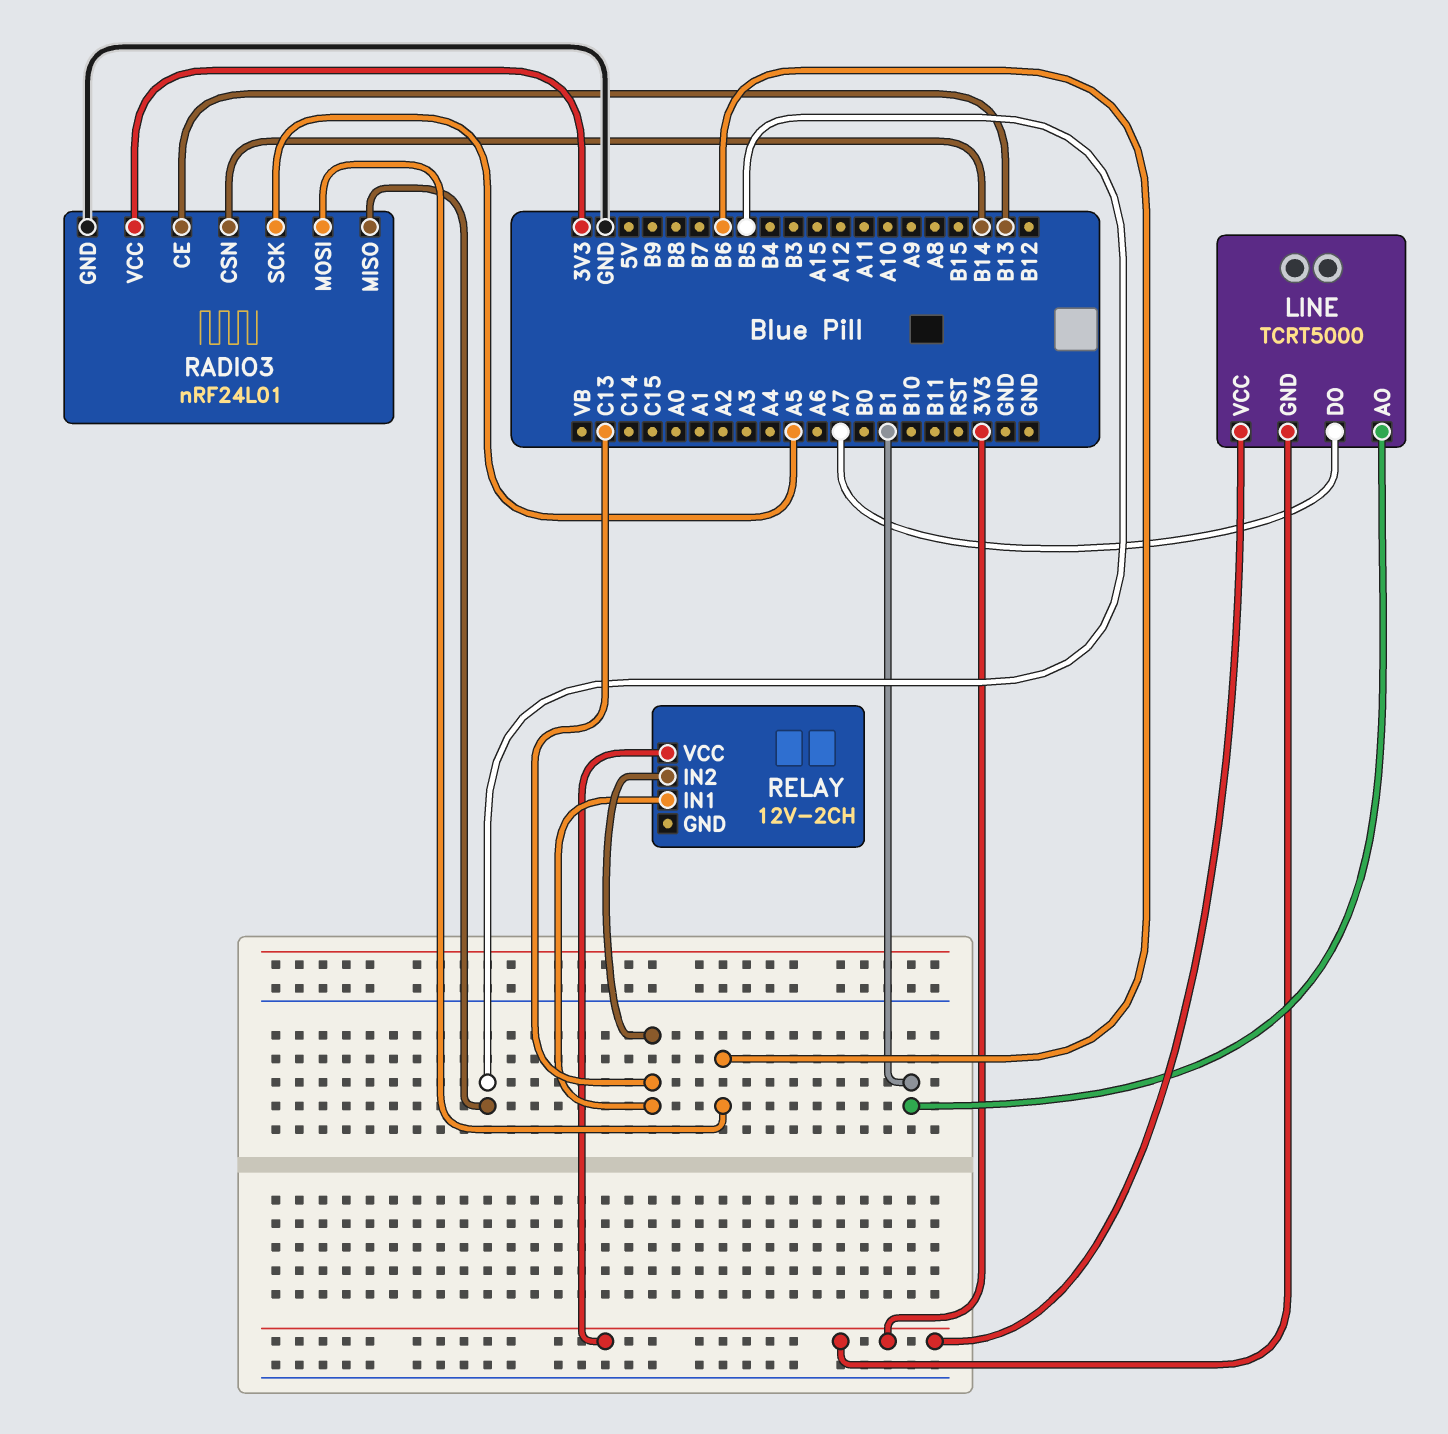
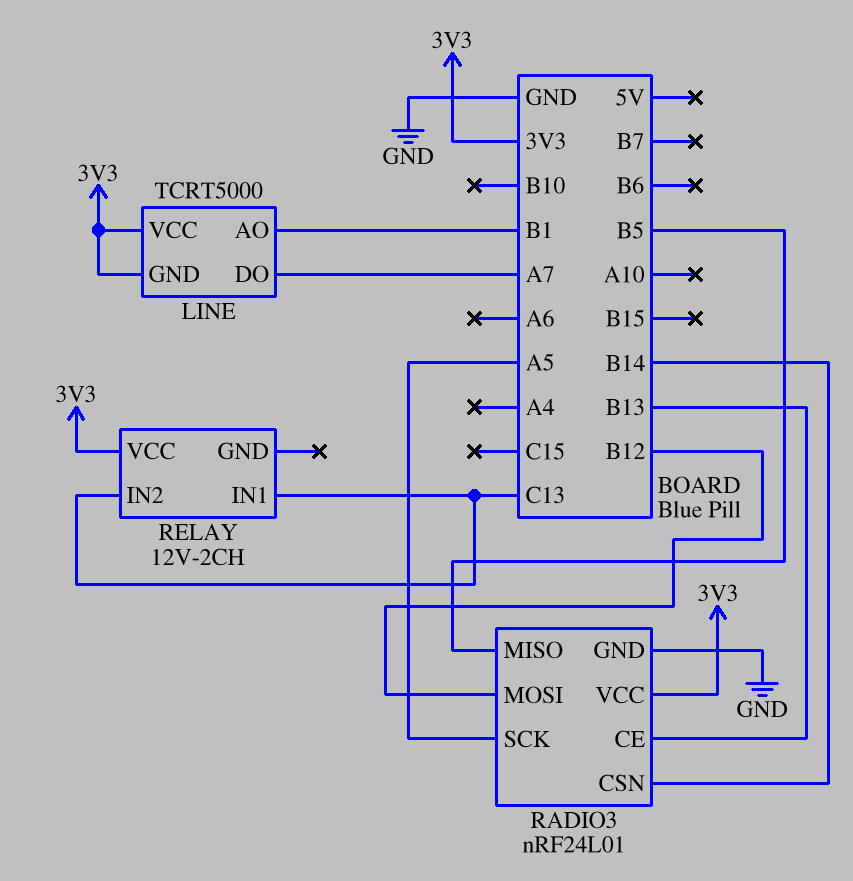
RADIO3 pin MOSI: B6 -> B12

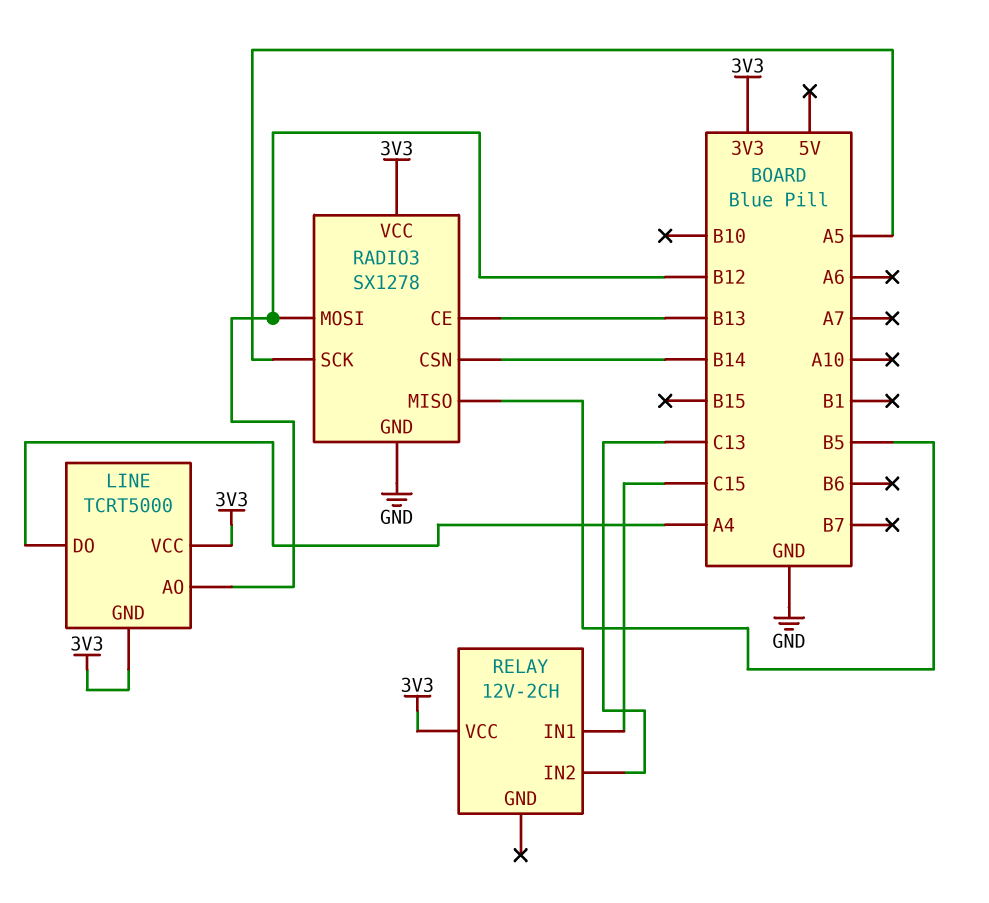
LINE pin AO: B1 -> B12
LINE pin DO: A7 -> A4
RADIO3: nRF24L01 -> SX1278
RELAY pin IN1: C13 -> C15

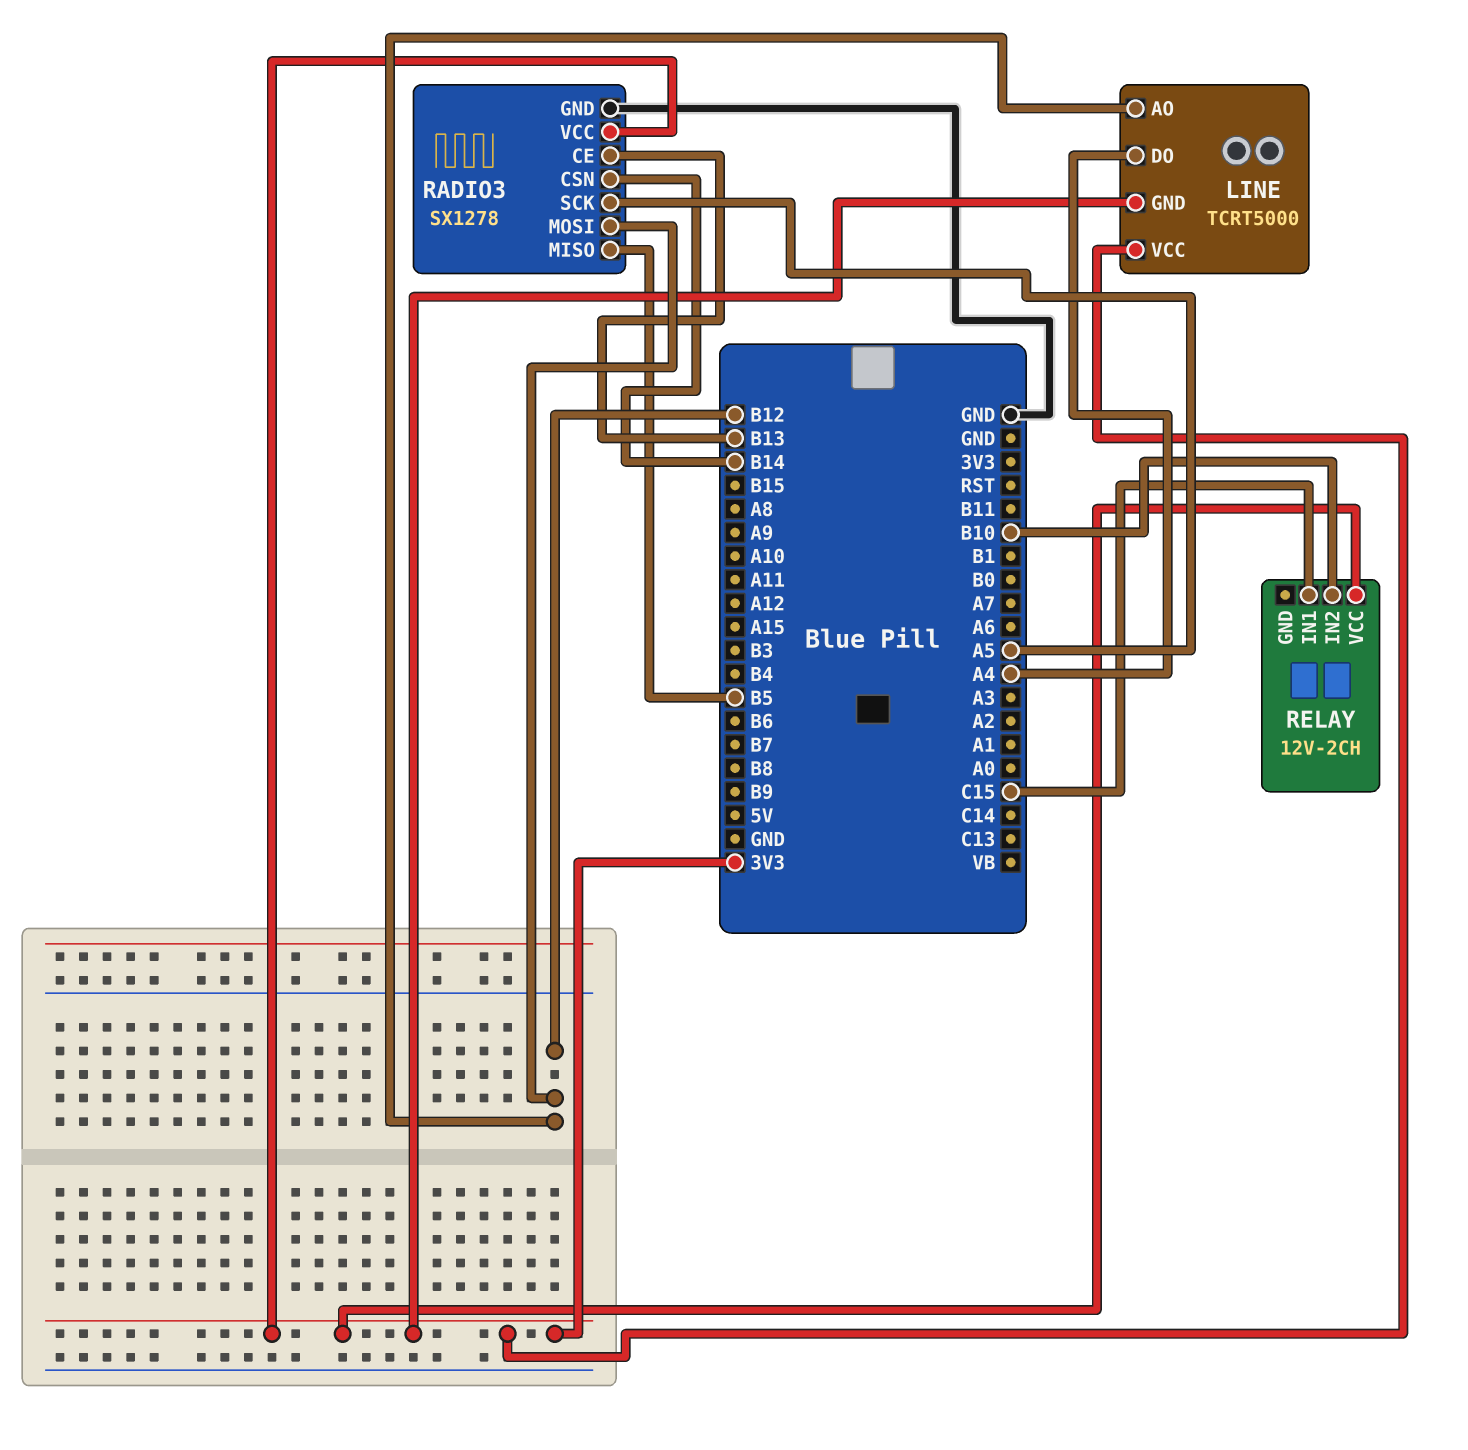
RELAY pin IN2: C13 -> B10

